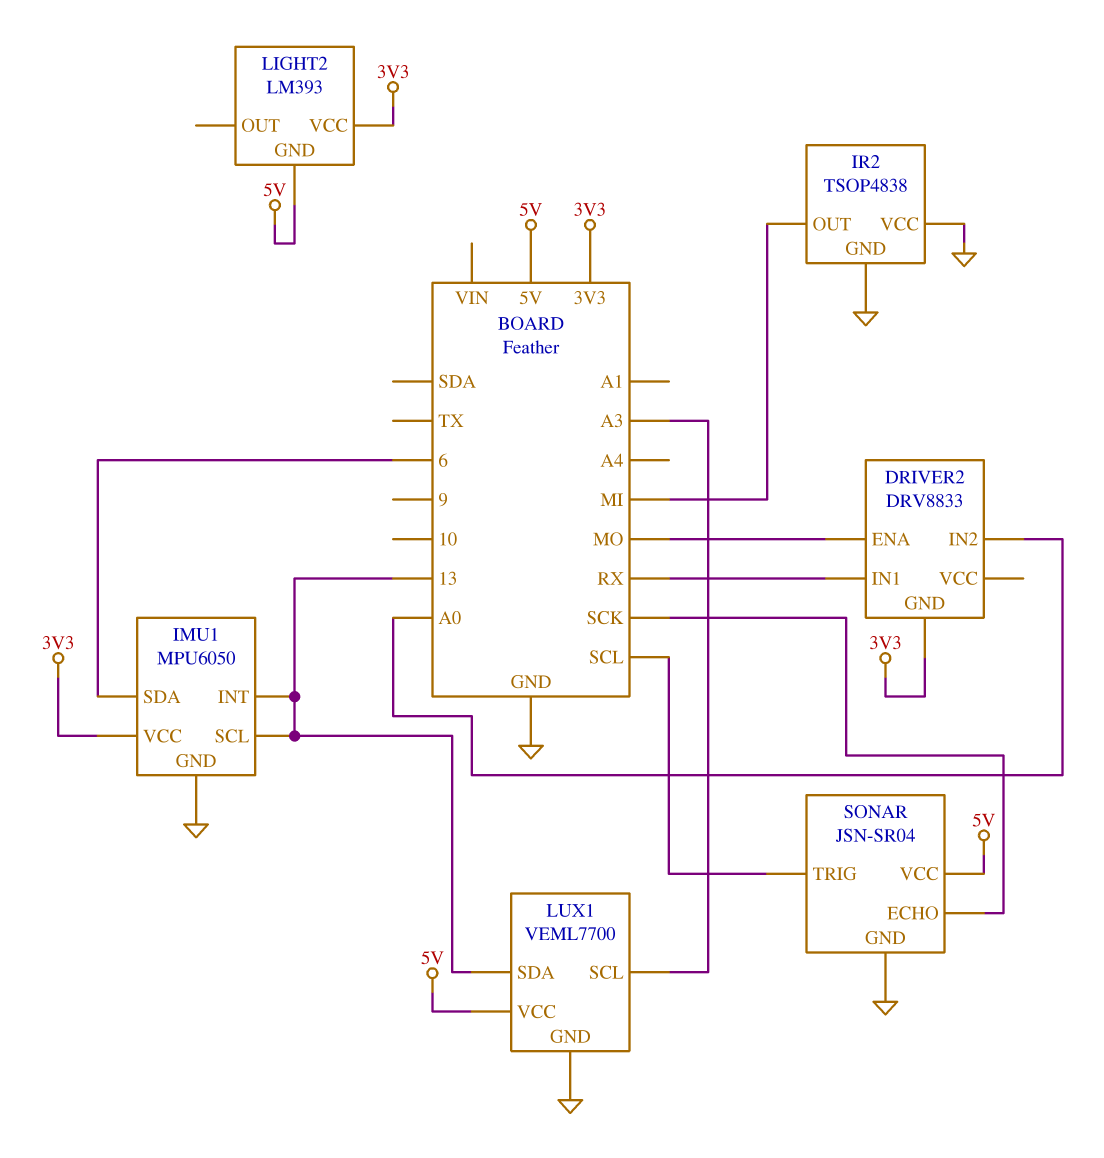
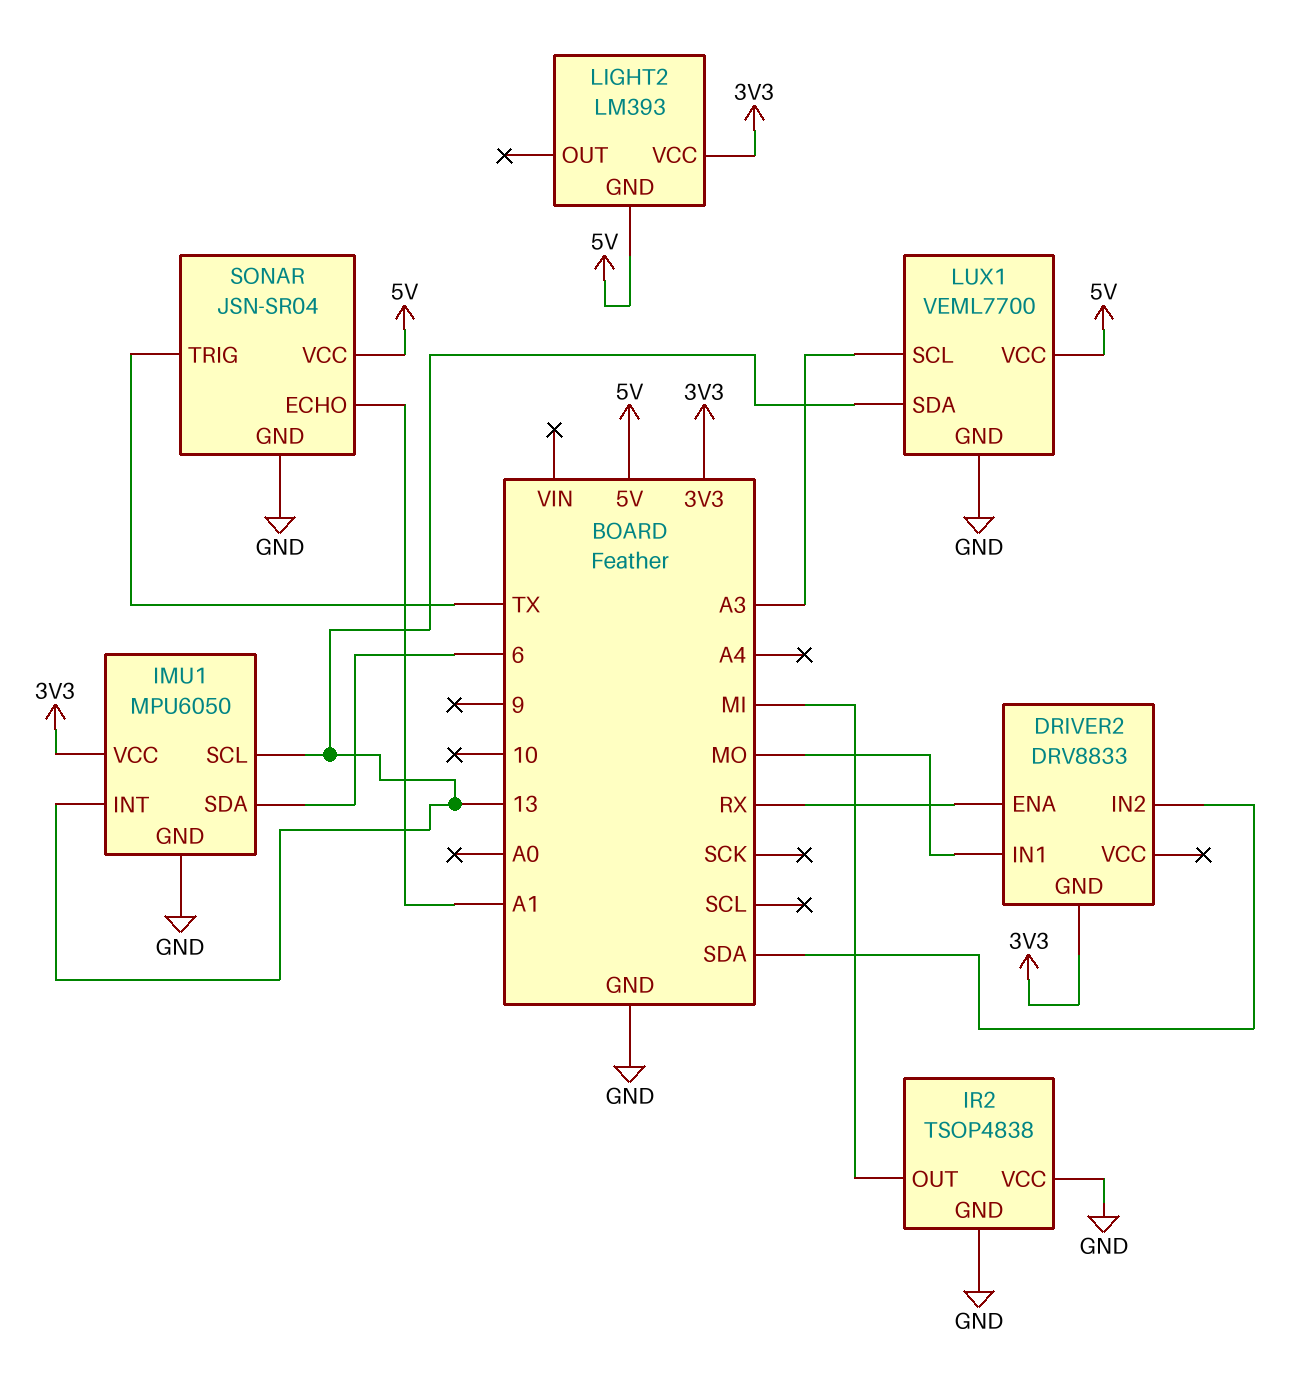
DRIVER2 pin ENA: MO -> RX
DRIVER2 pin IN1: RX -> MO
DRIVER2 pin IN2: A0 -> SDA
SONAR pin ECHO: SCK -> A1
SONAR pin TRIG: SCL -> TX

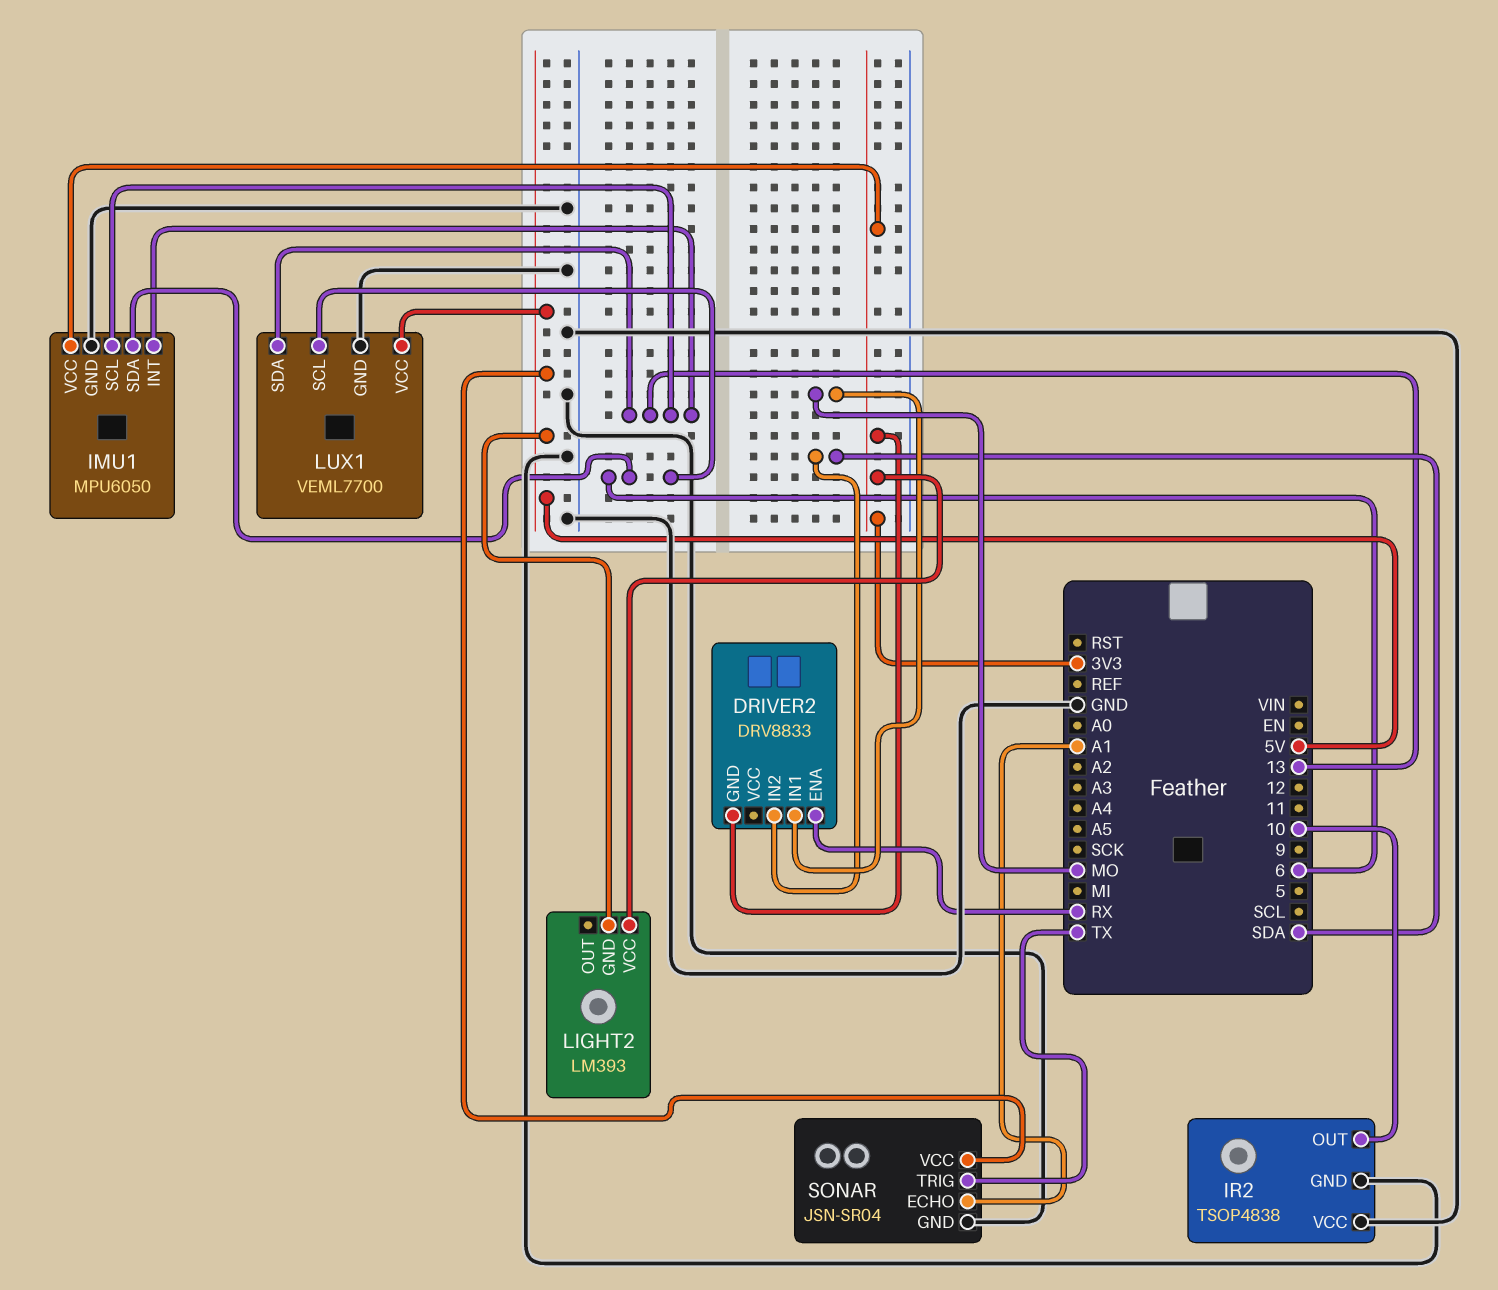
IR2 pin OUT: MI -> 10
LUX1 pin SCL: A3 -> 6

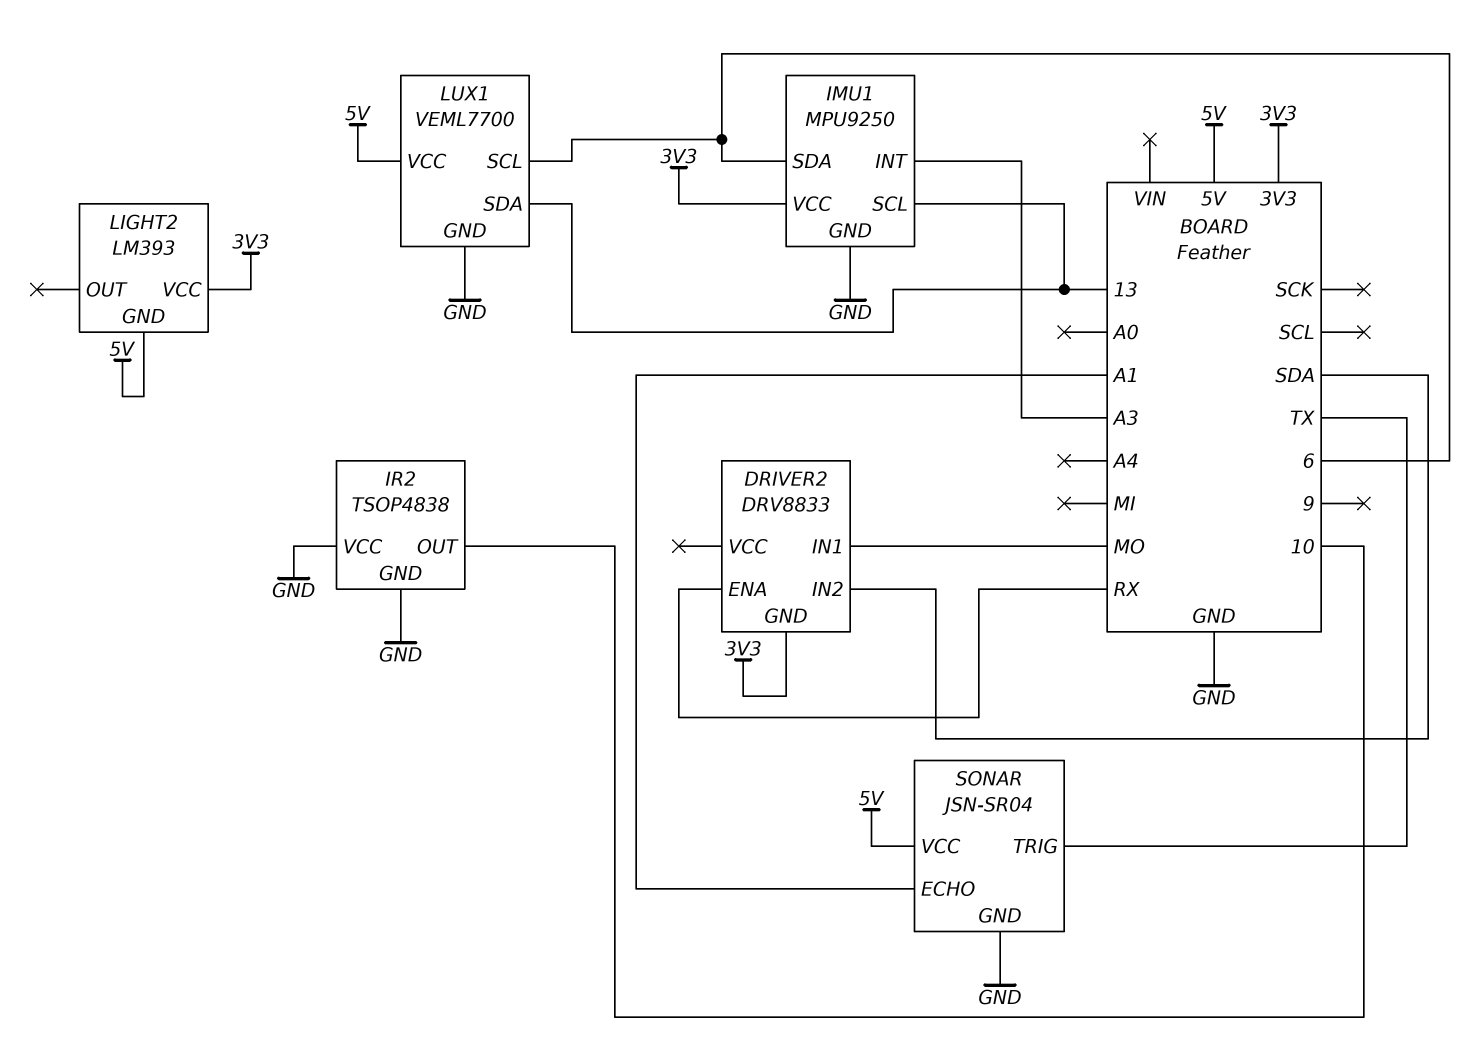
IMU1: MPU6050 -> MPU9250
IMU1 pin INT: 13 -> A3

